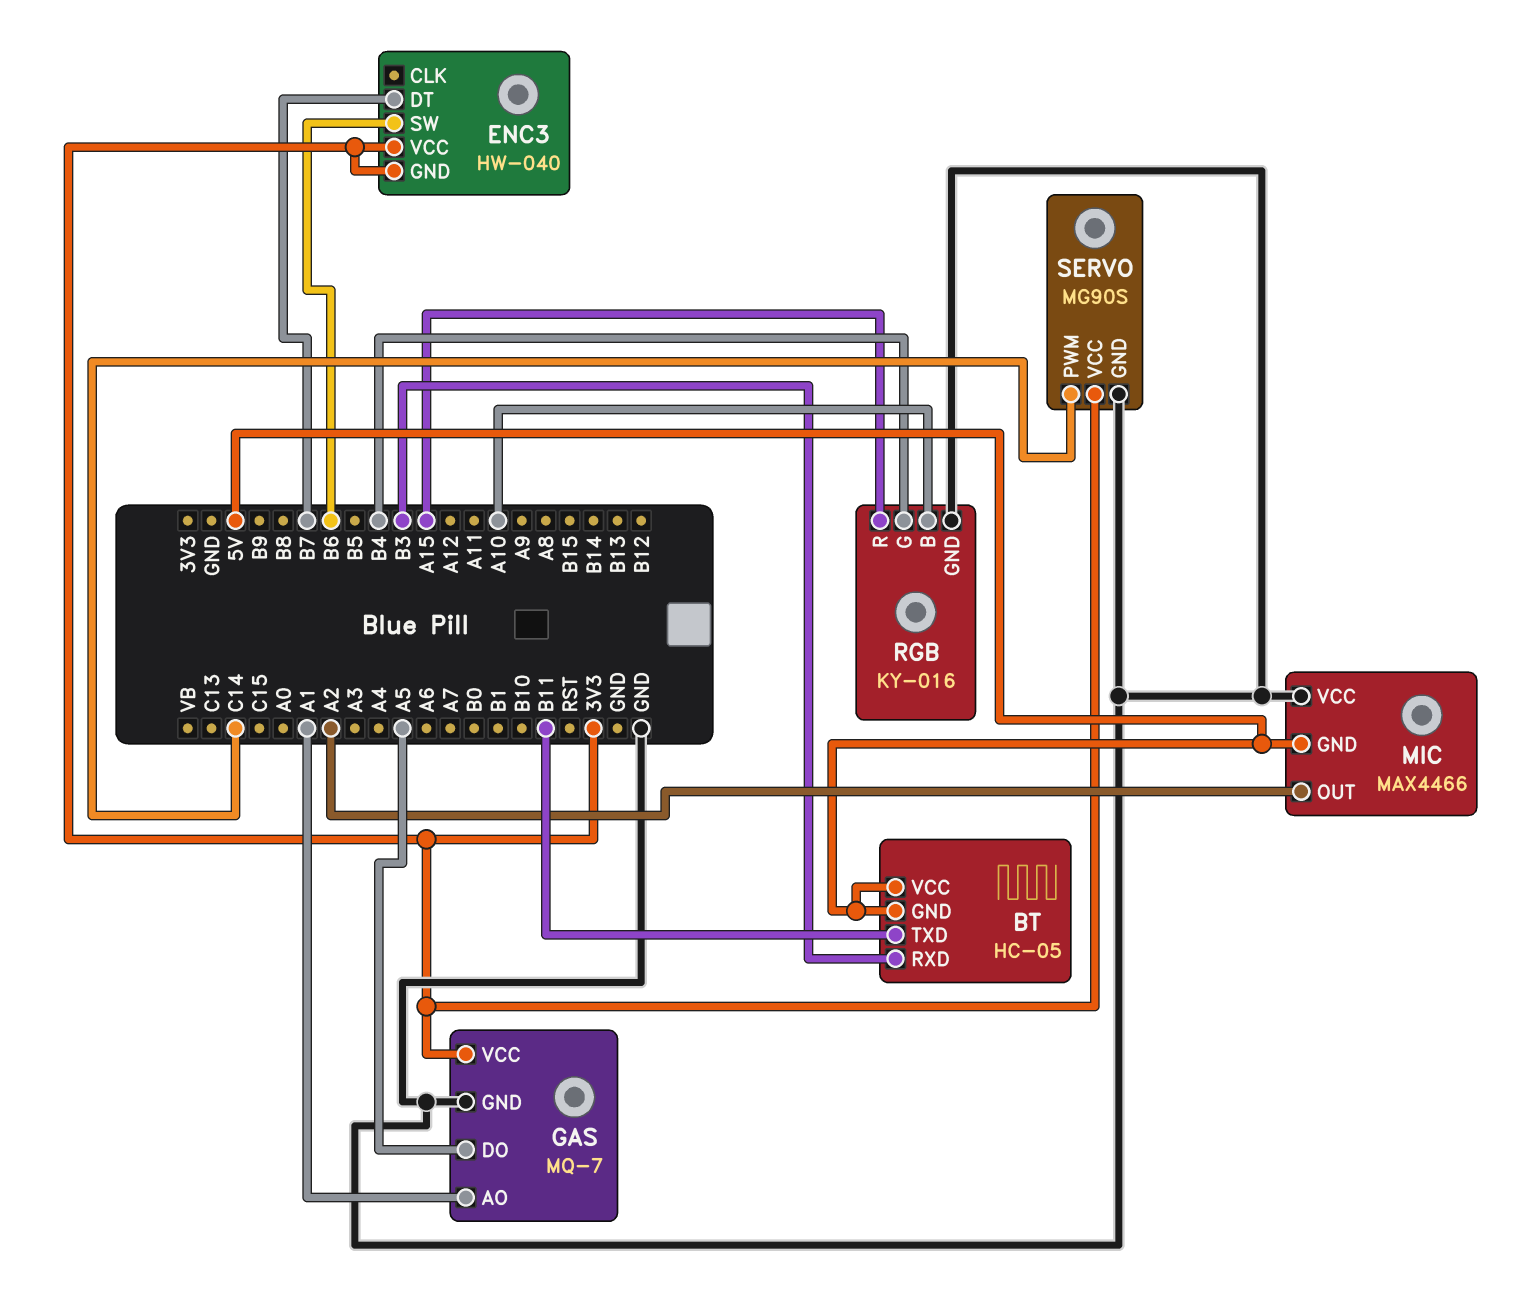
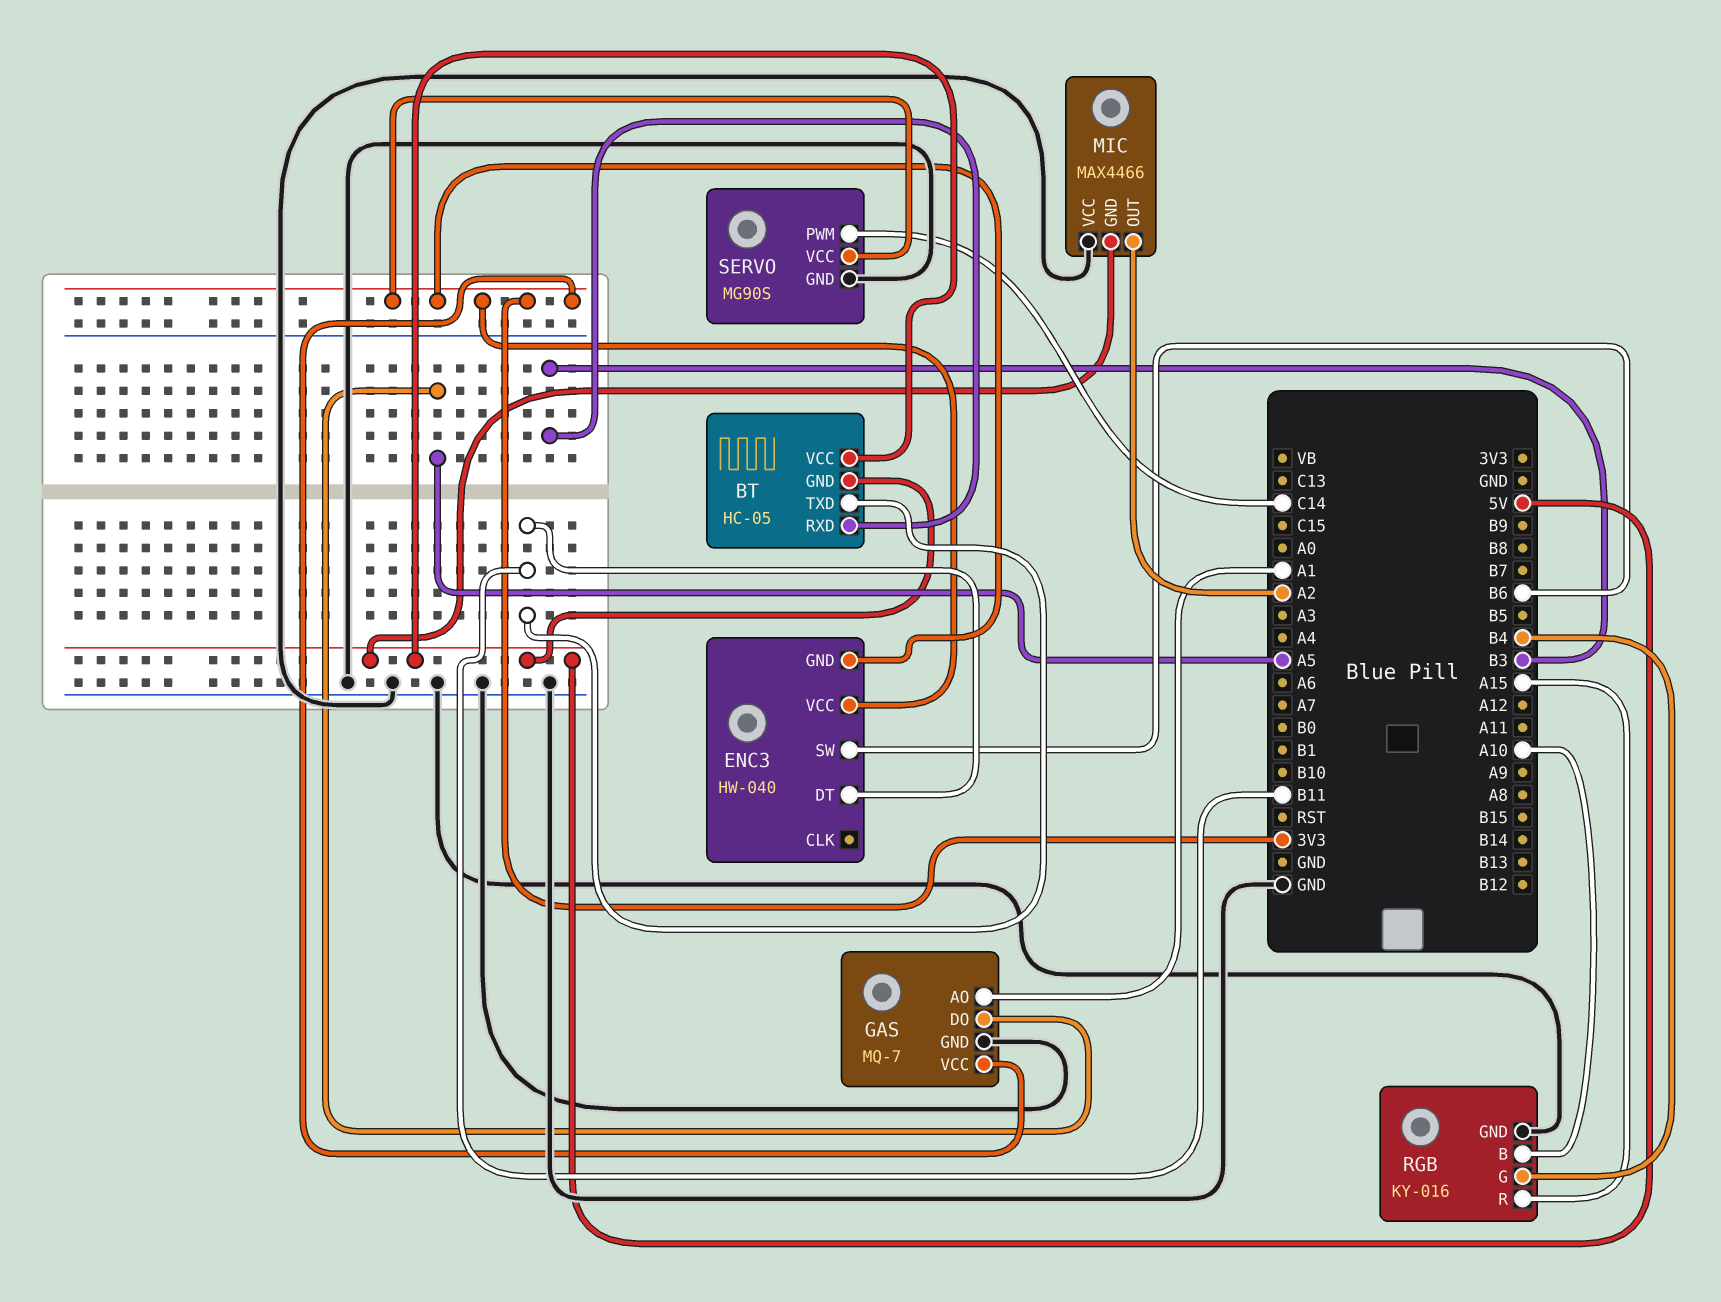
ENC3 pin DT: B7 -> B11

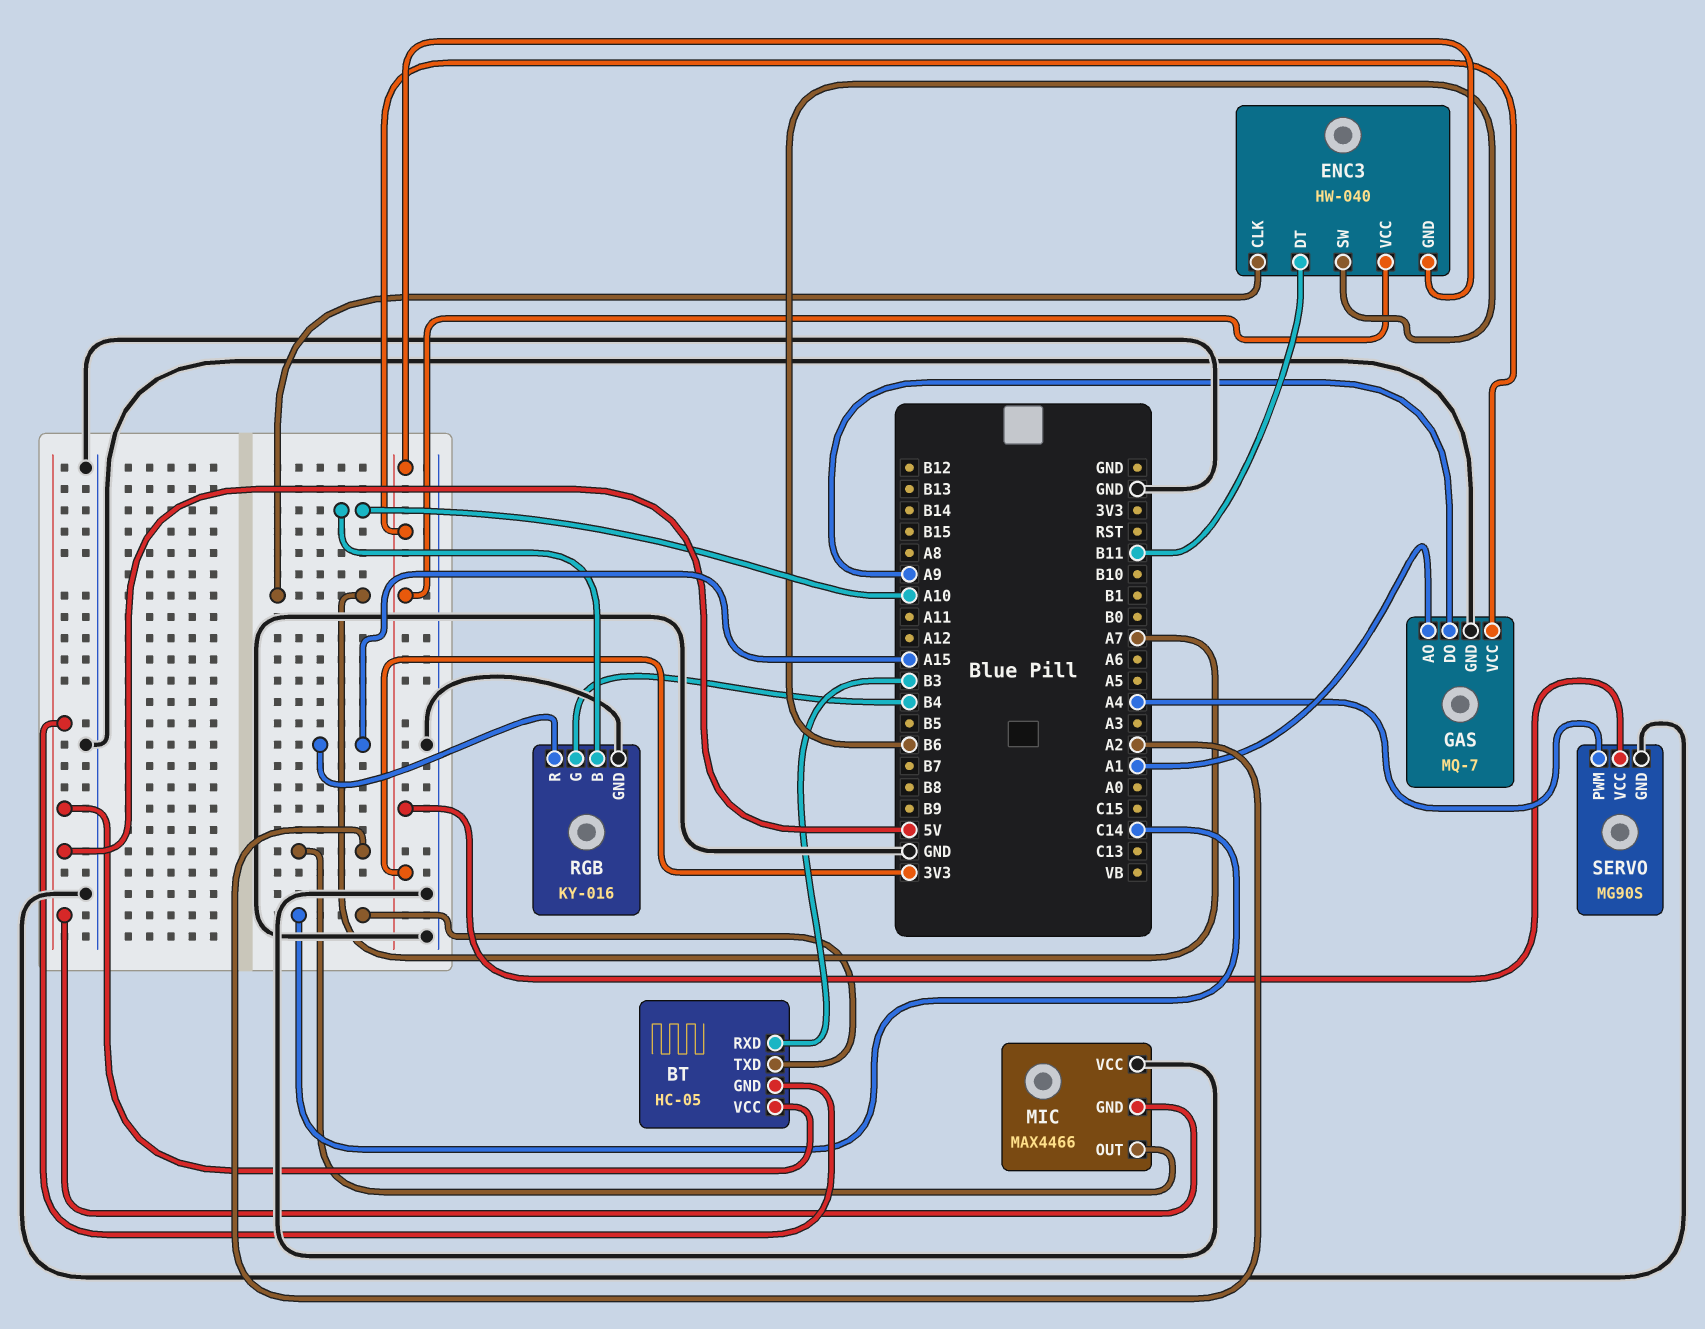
BT pin TXD: B11 -> C14
ENC3 pin CLK: none -> A7
GAS pin DO: A5 -> A9
SERVO pin PWM: C14 -> A4

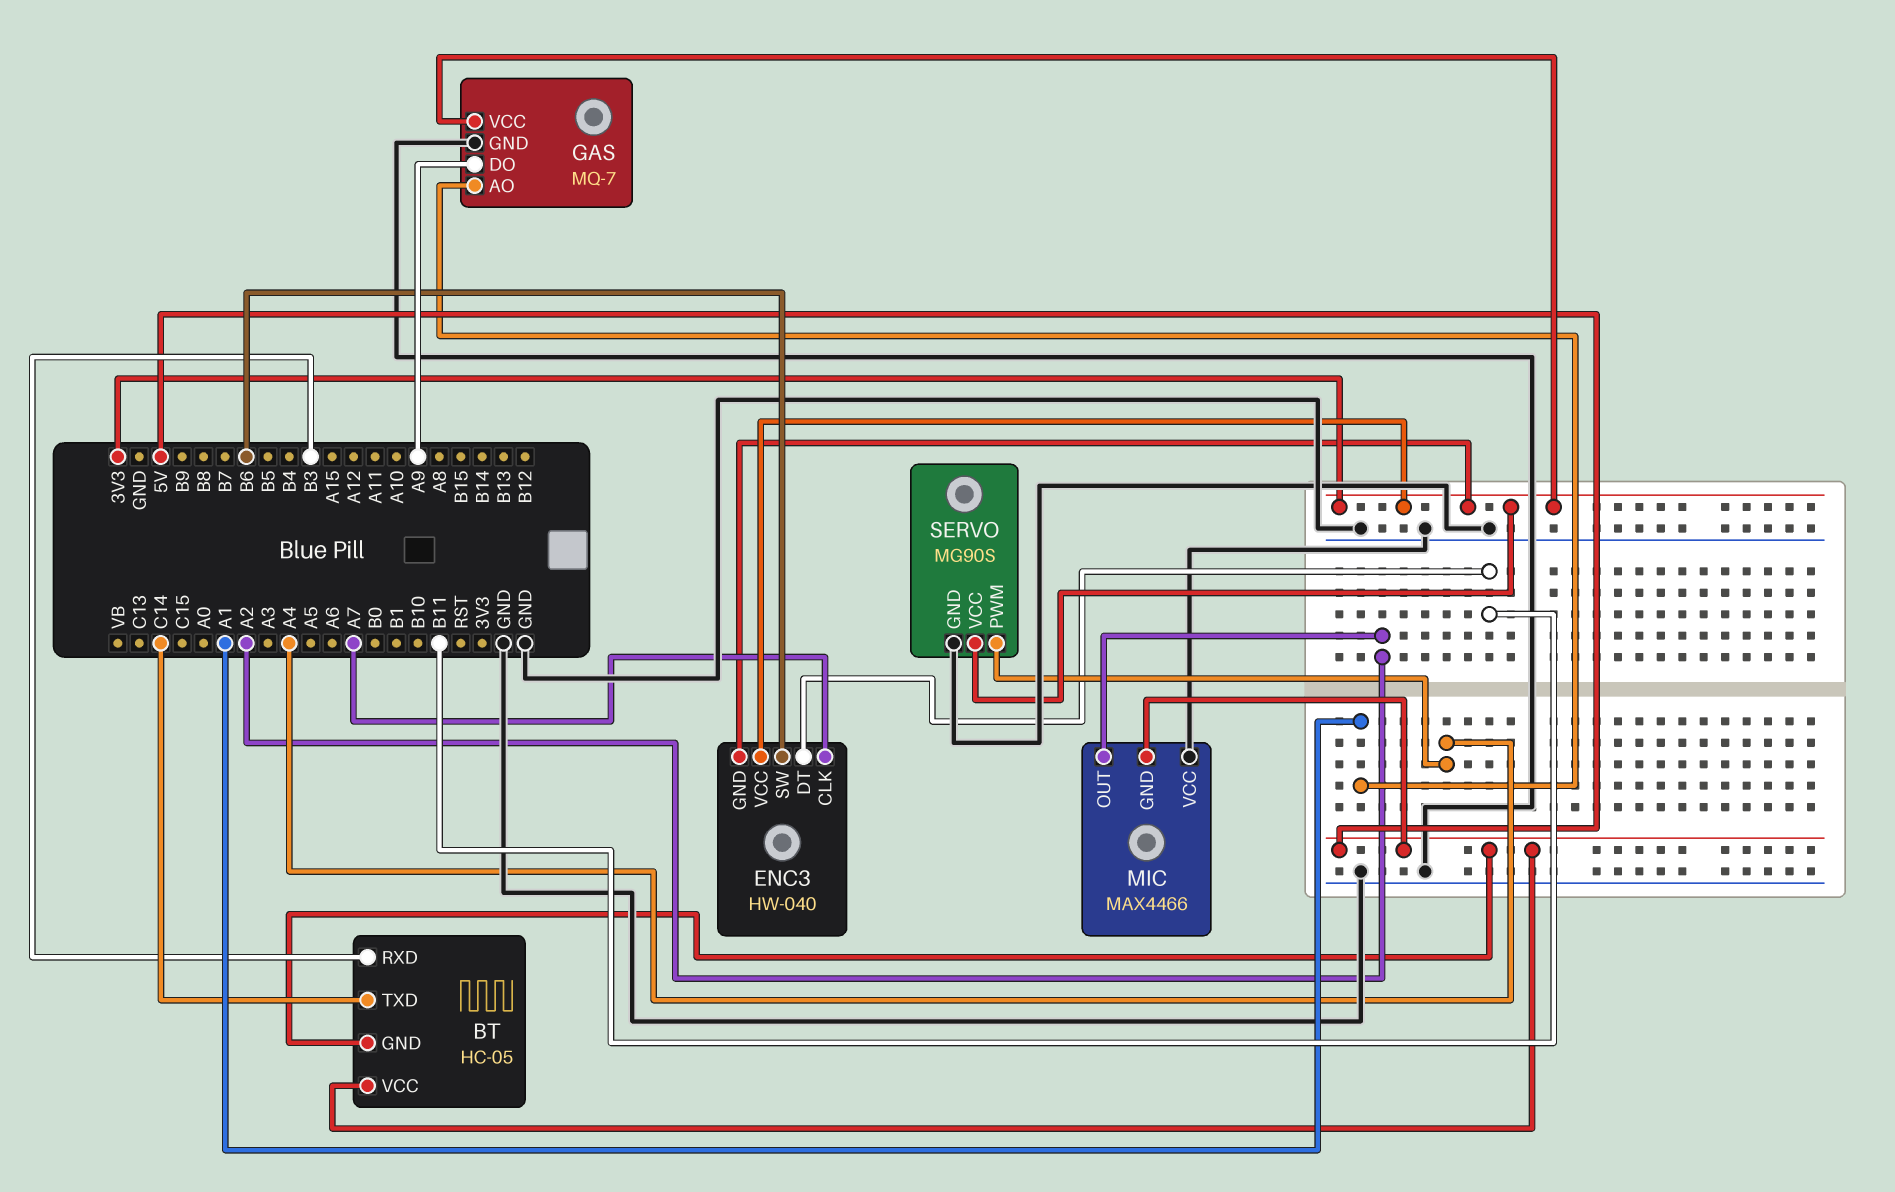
RGB: KY-016 -> none
RGB pin B: A10 -> none
RGB pin G: B4 -> none
RGB pin GND: GND -> none
RGB pin R: A15 -> none

